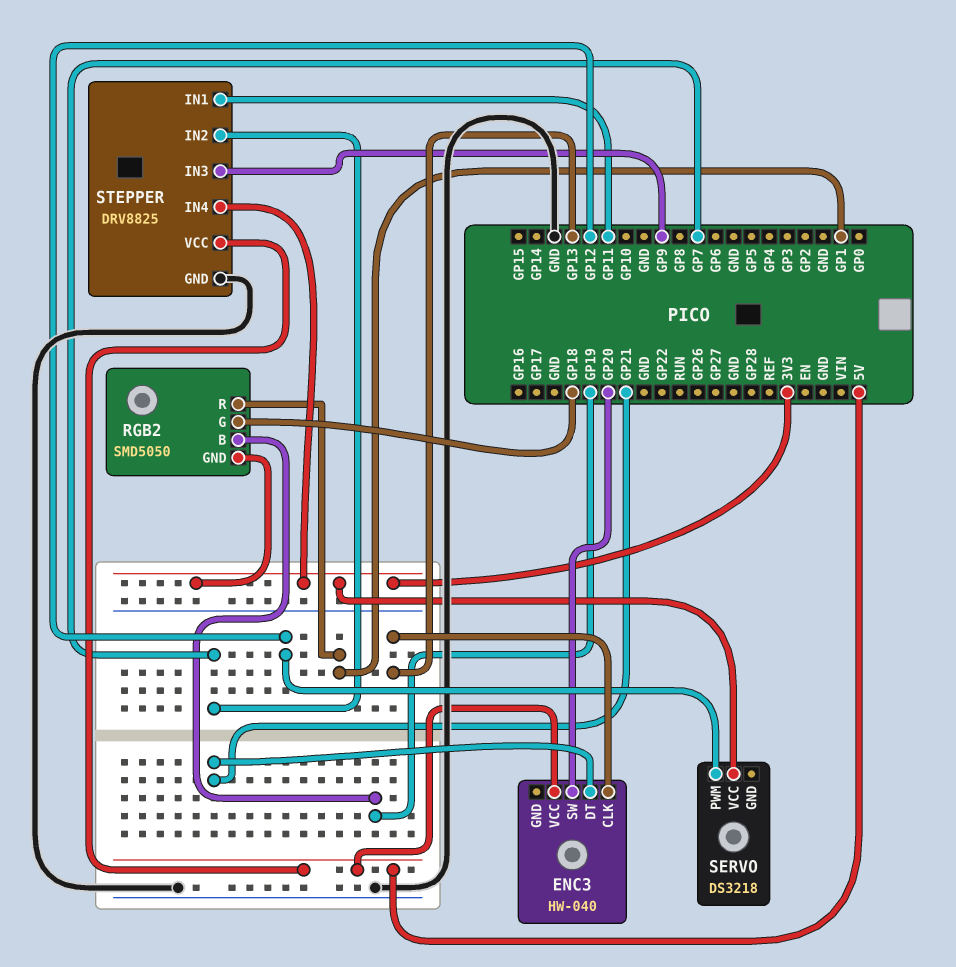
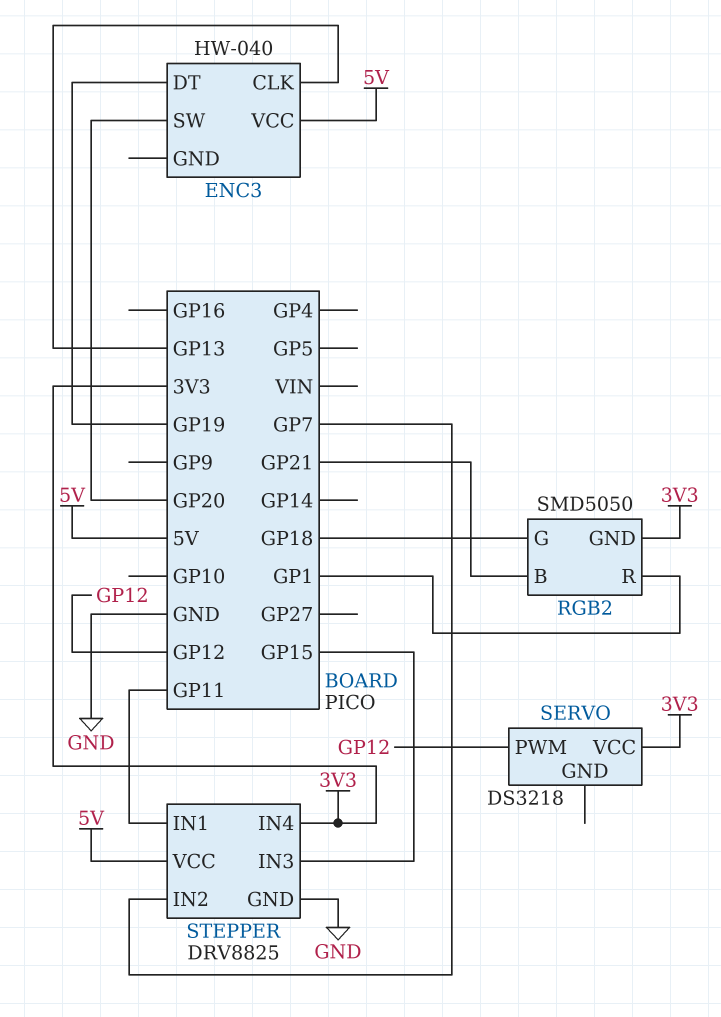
ENC3 pin DT: GP21 -> GP19
RGB2 pin B: GP19 -> GP21
STEPPER pin IN3: GP9 -> GP15

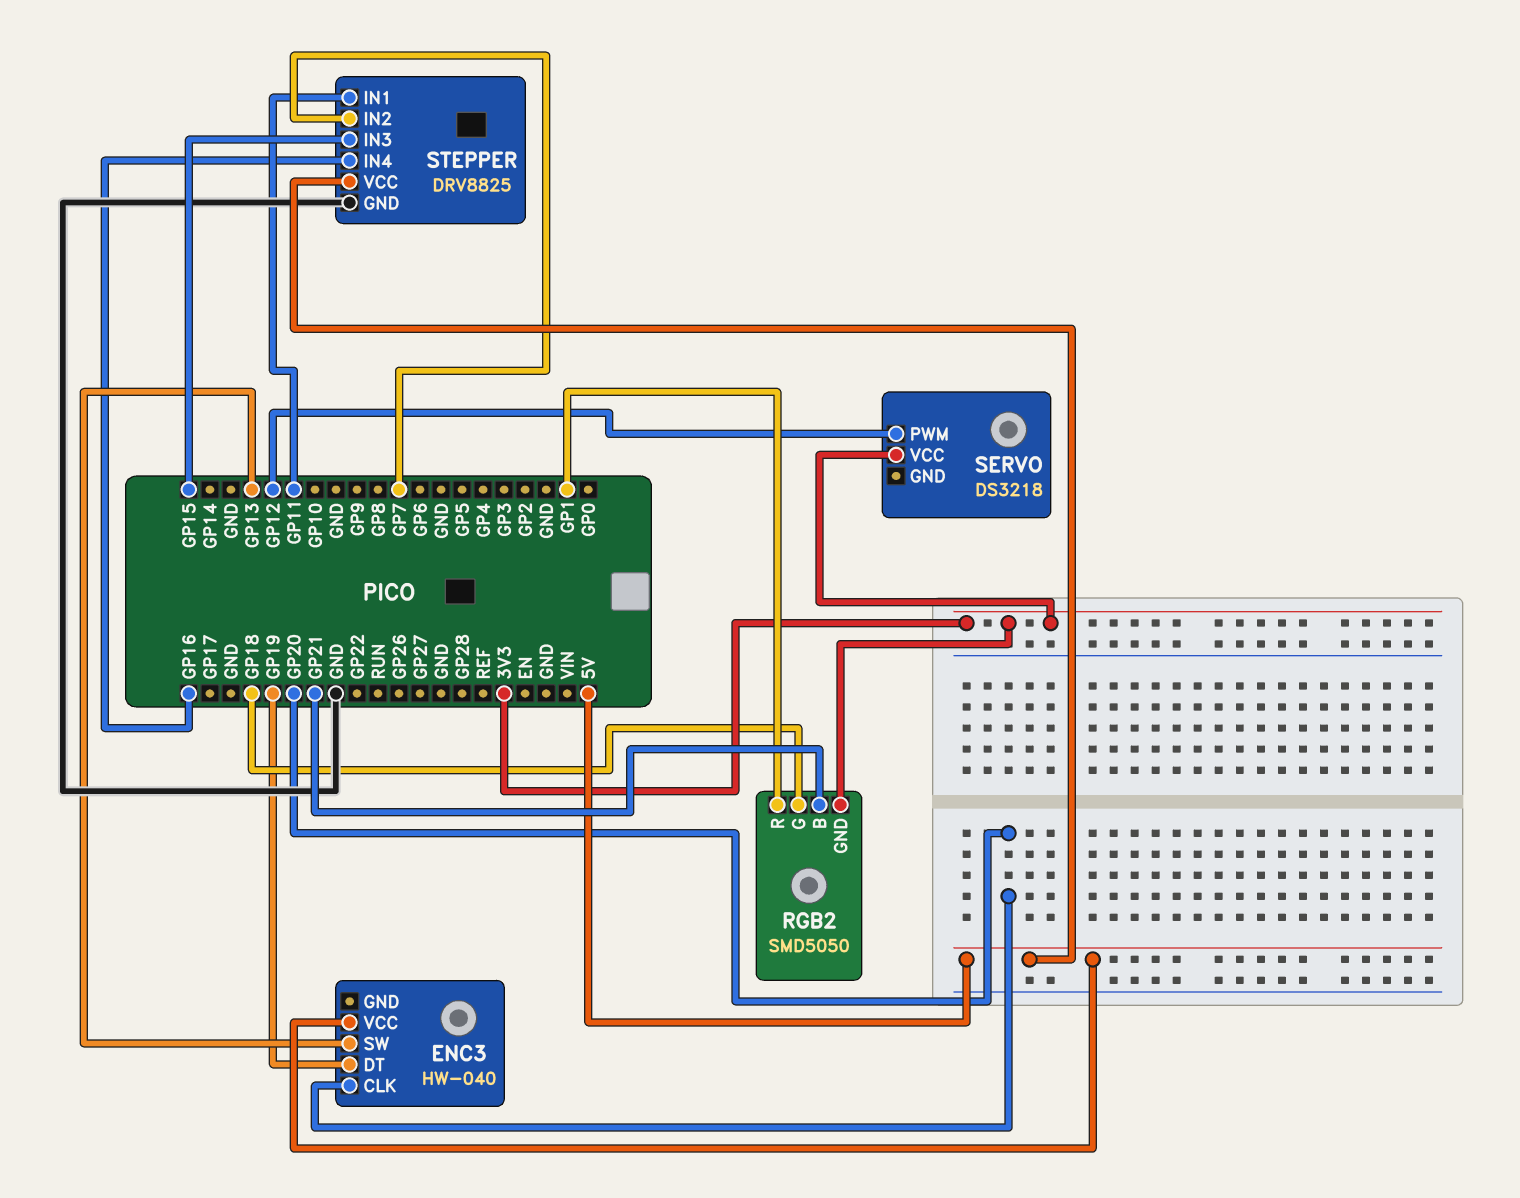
ENC3 pin CLK: GP13 -> GP20
ENC3 pin SW: GP20 -> GP13
STEPPER pin IN4: 3V3 -> GP16

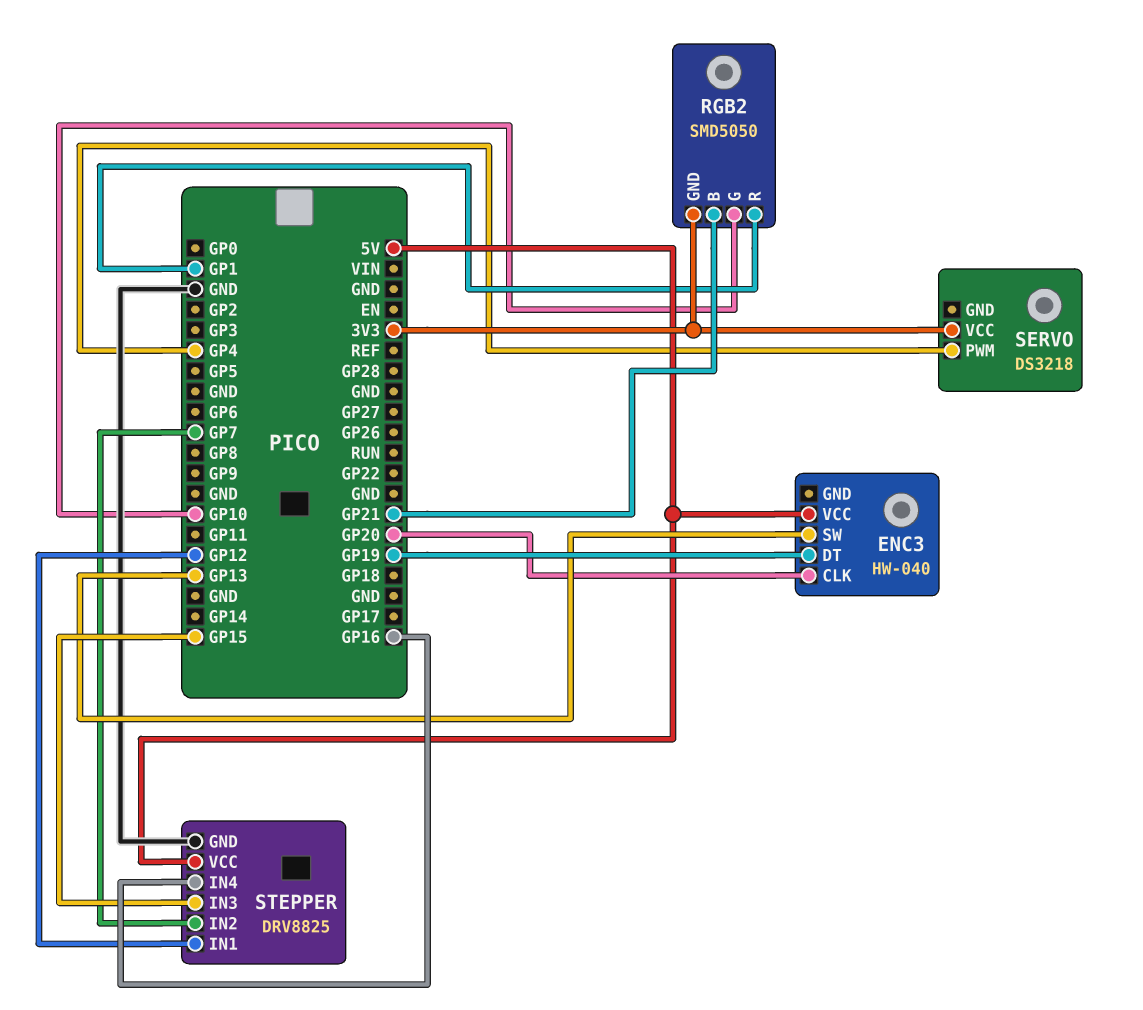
RGB2 pin G: GP18 -> GP10
SERVO pin PWM: GP12 -> GP4
STEPPER pin IN1: GP11 -> GP12

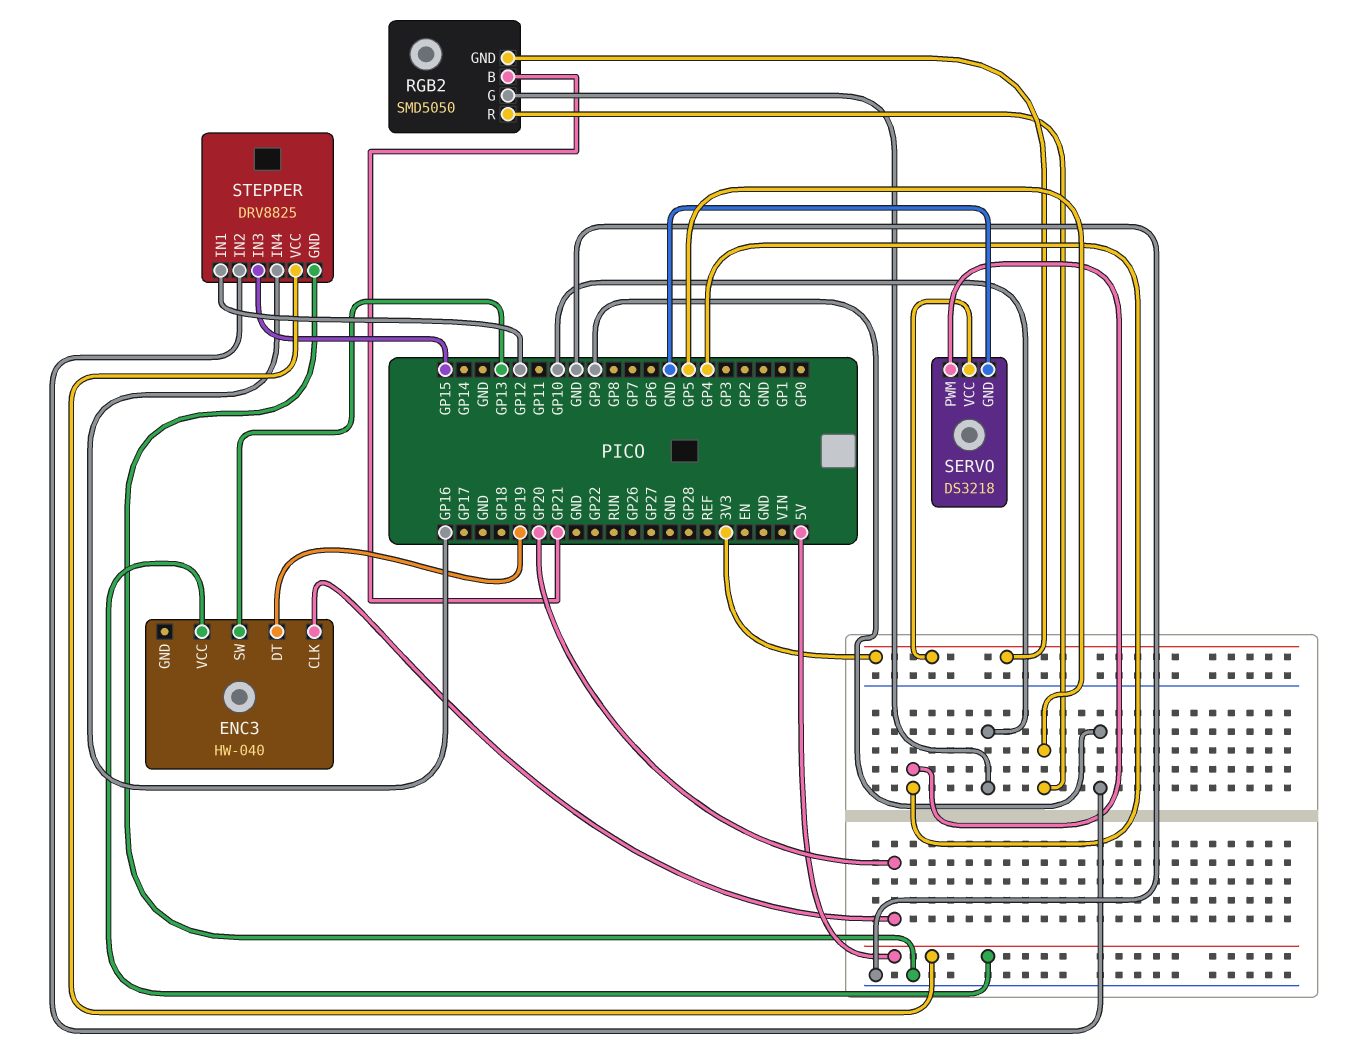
RGB2 pin R: GP1 -> GP5
SERVO pin GND: none -> GND
STEPPER pin IN2: GP7 -> GP9

